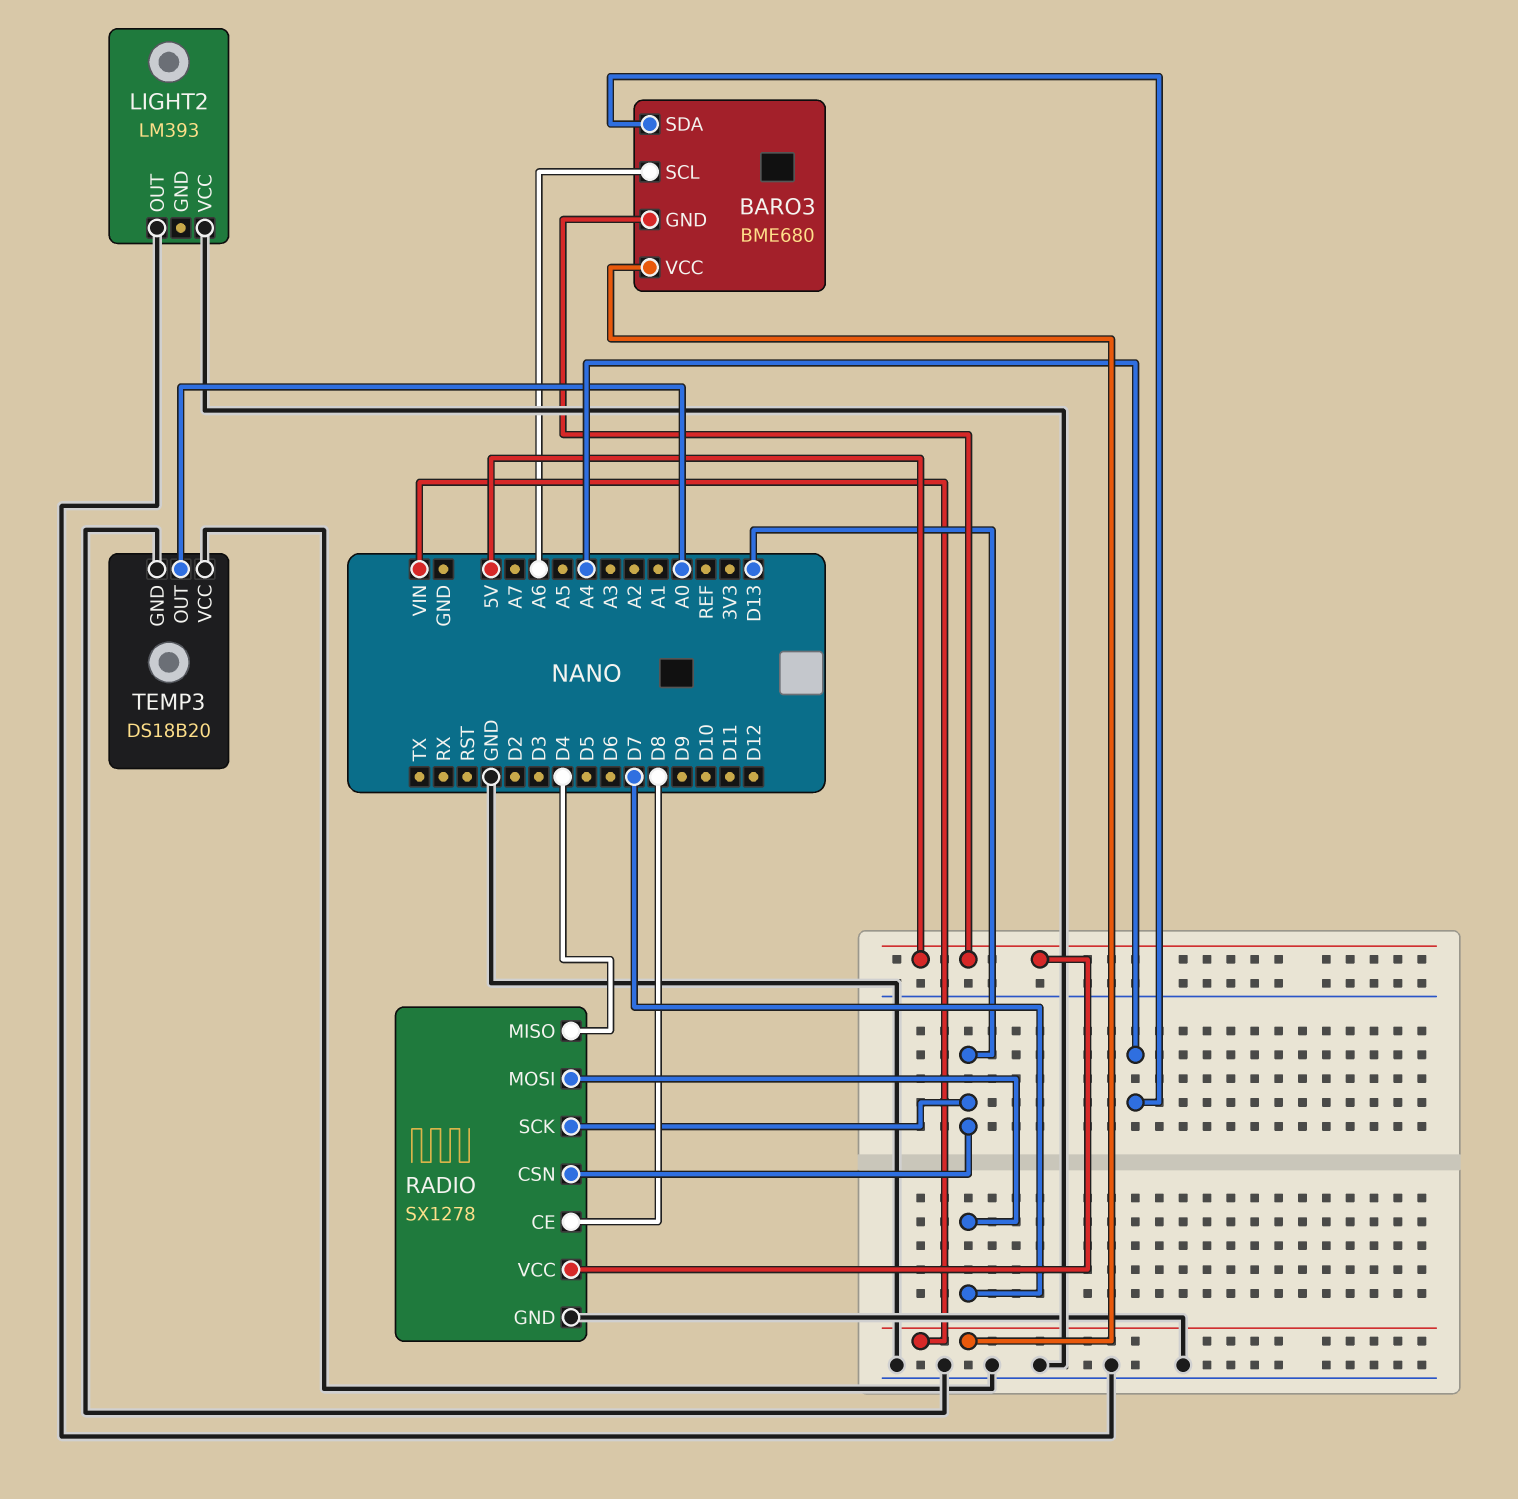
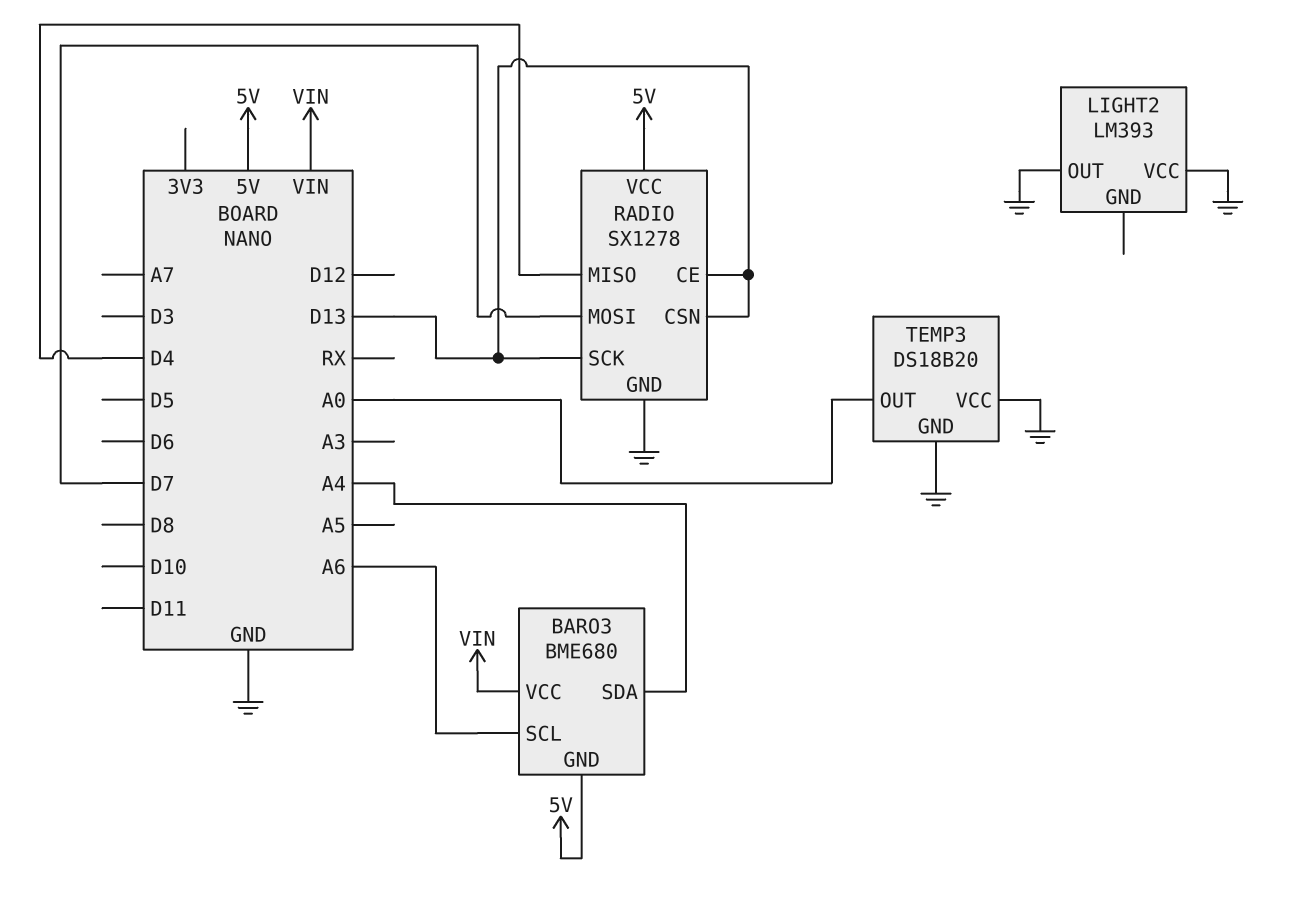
RADIO pin CE: D8 -> D13

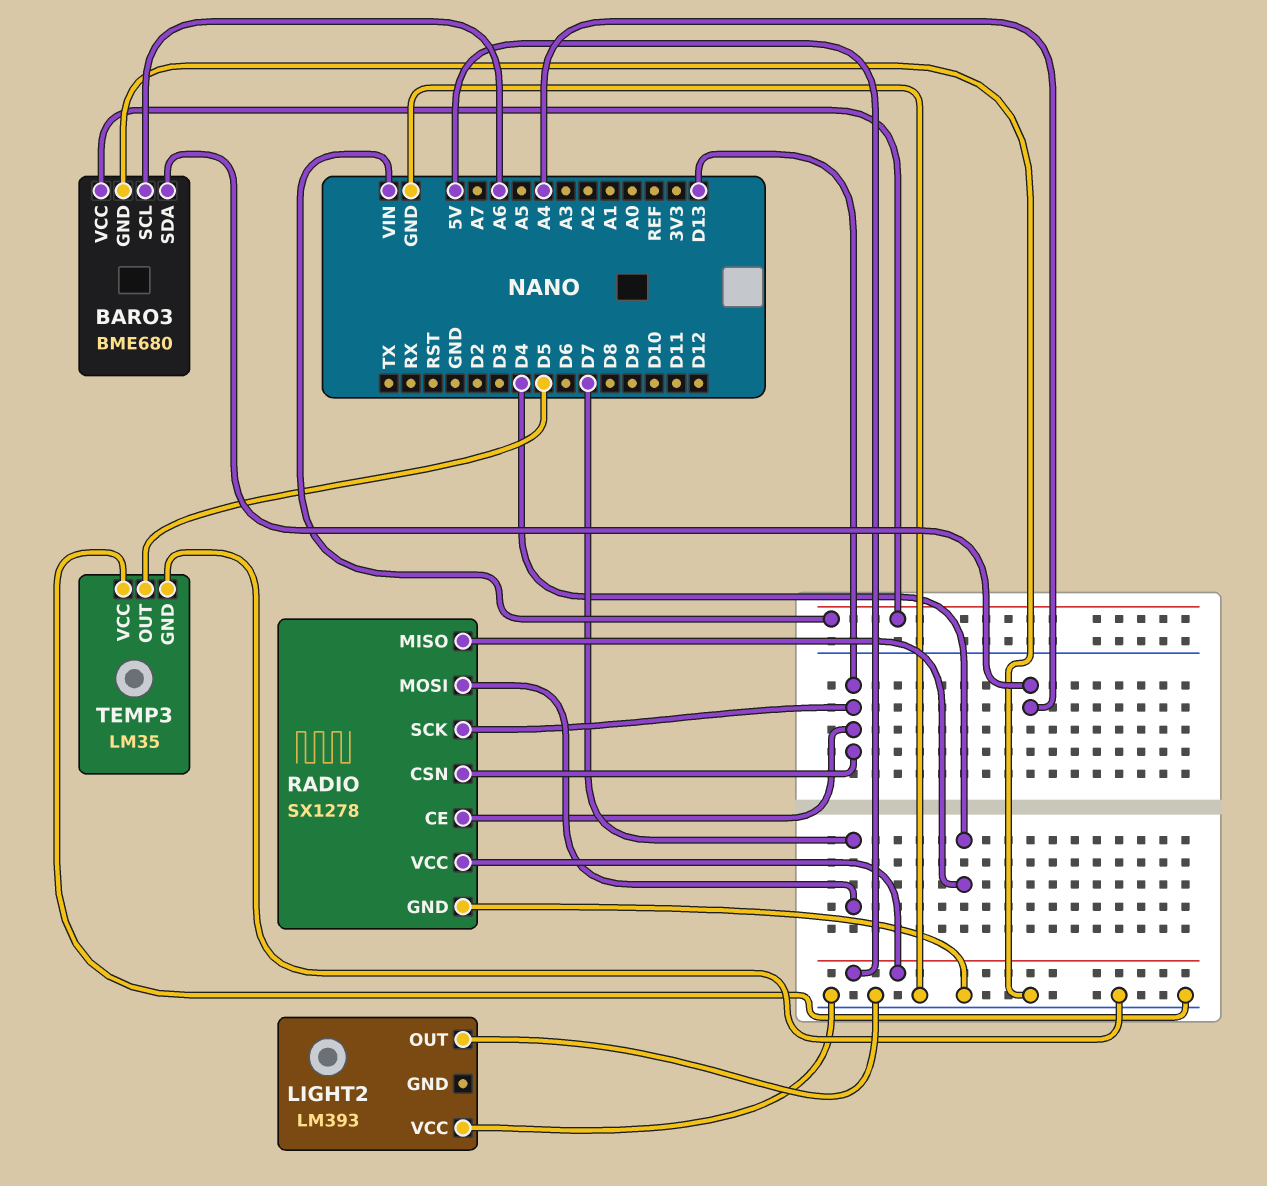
BARO3 pin GND: 5V -> GND
TEMP3: DS18B20 -> LM35
TEMP3 pin OUT: A0 -> D5

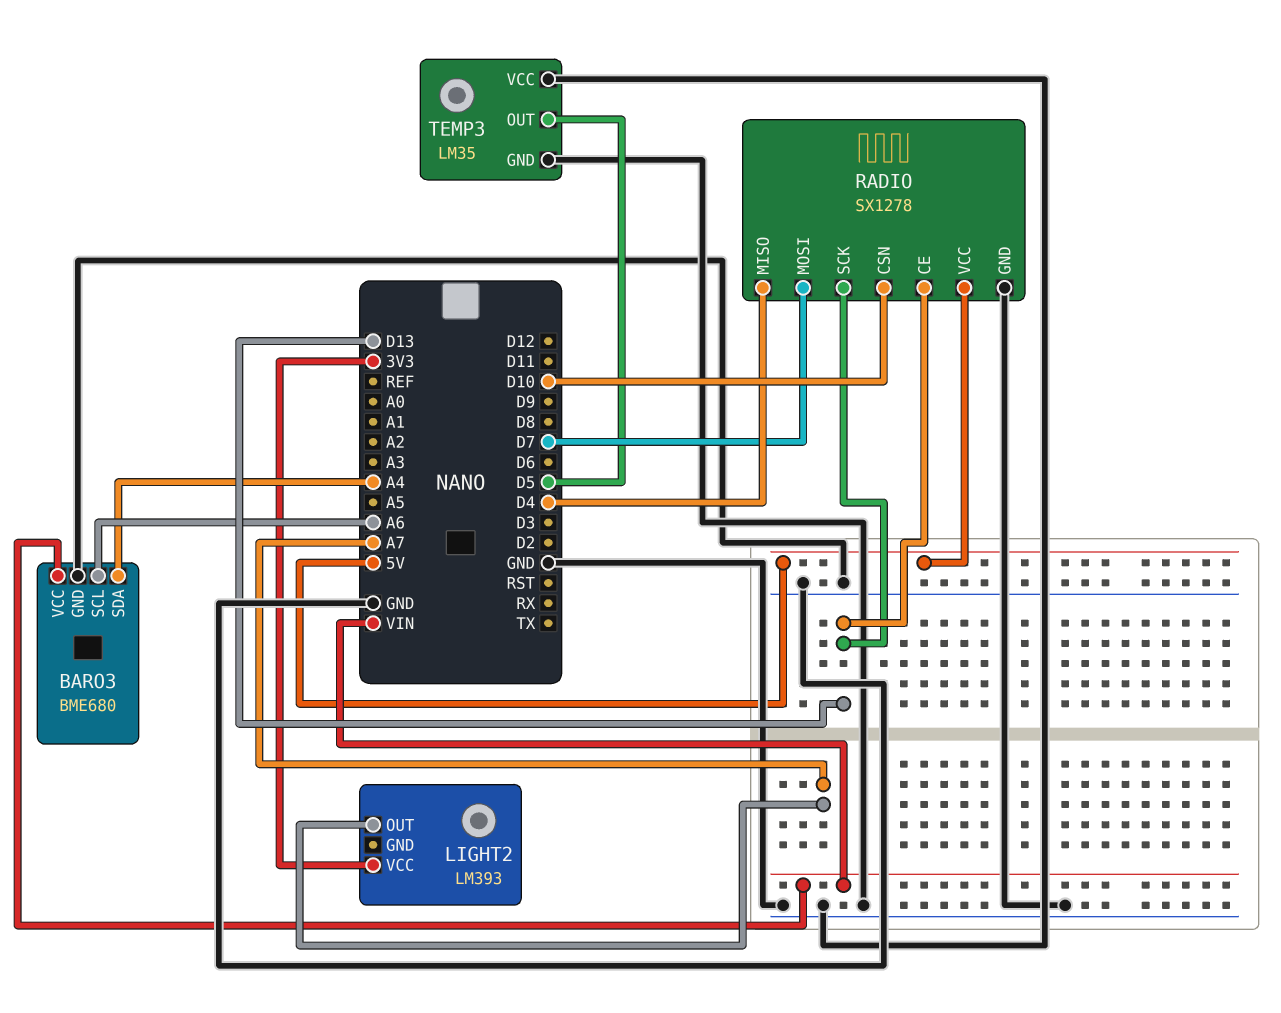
LIGHT2 pin OUT: GND -> A7
LIGHT2 pin VCC: GND -> 3V3
RADIO pin CSN: D13 -> D10

